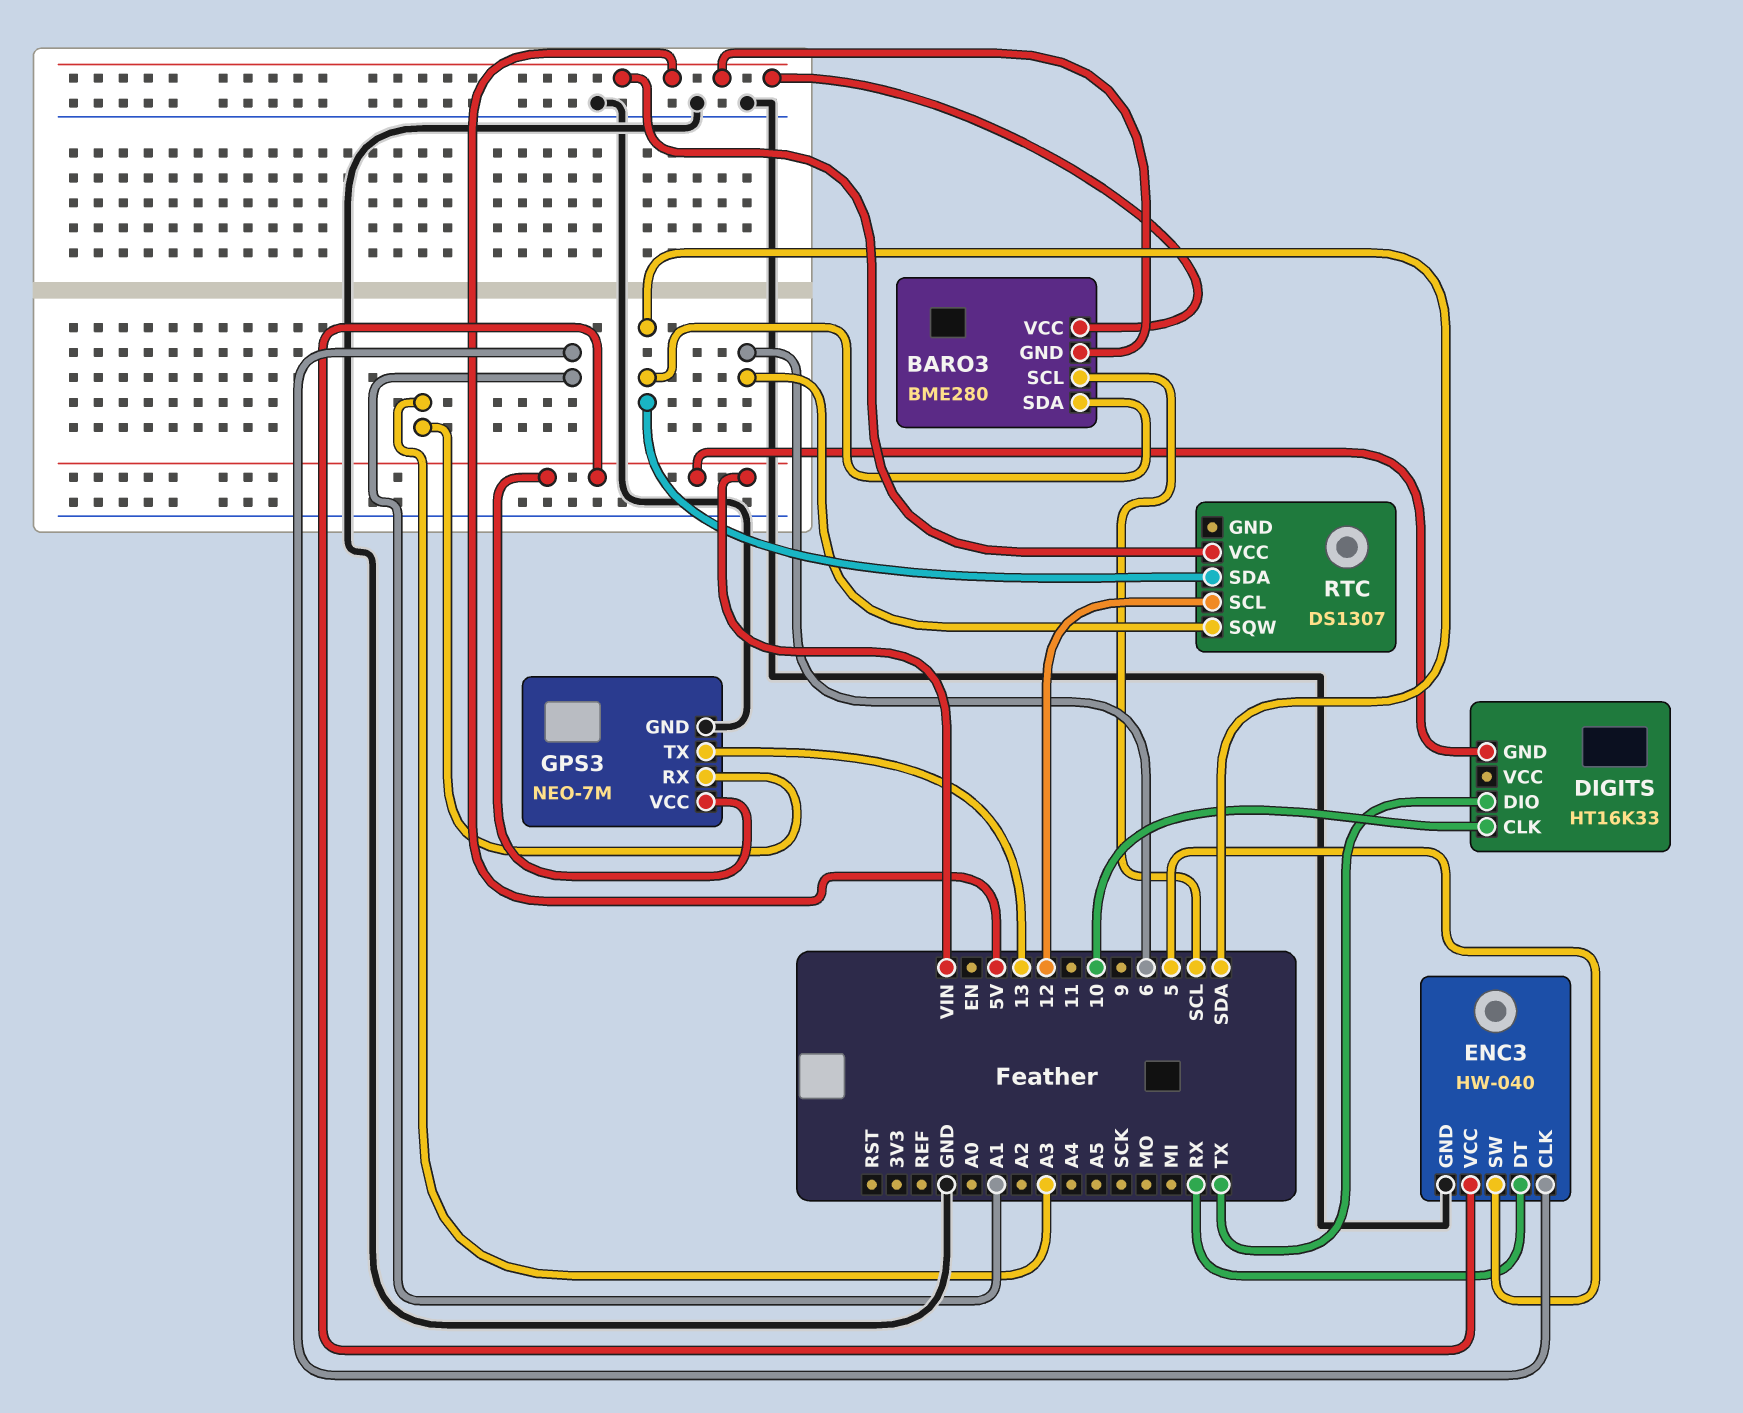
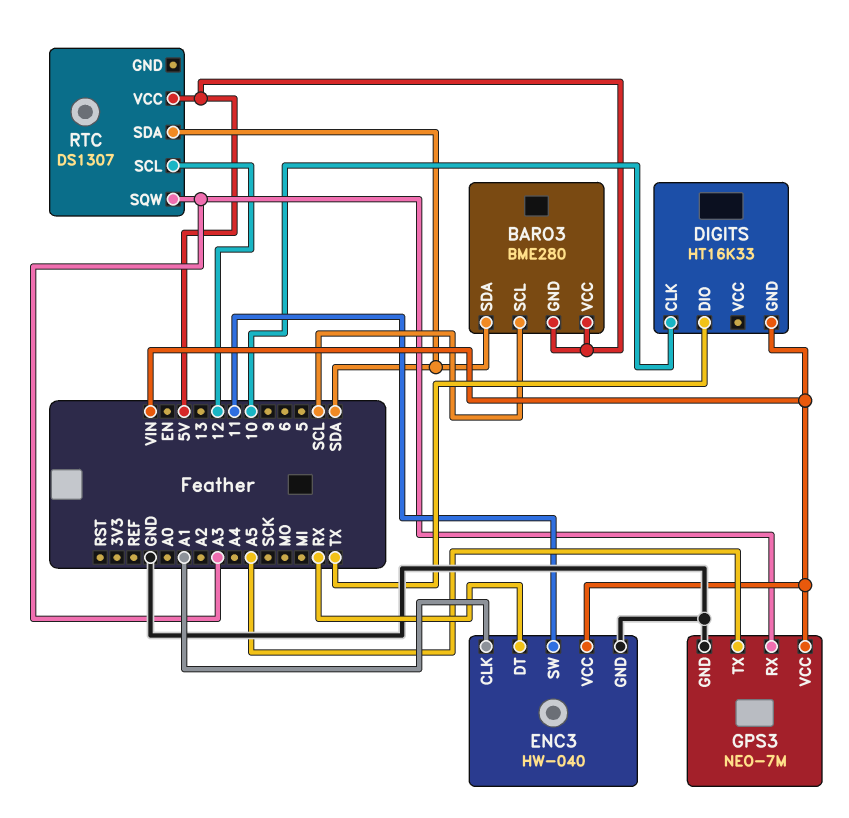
ENC3 pin SW: 5 -> 11
GPS3 pin TX: 13 -> A5
RTC pin SQW: 6 -> A3

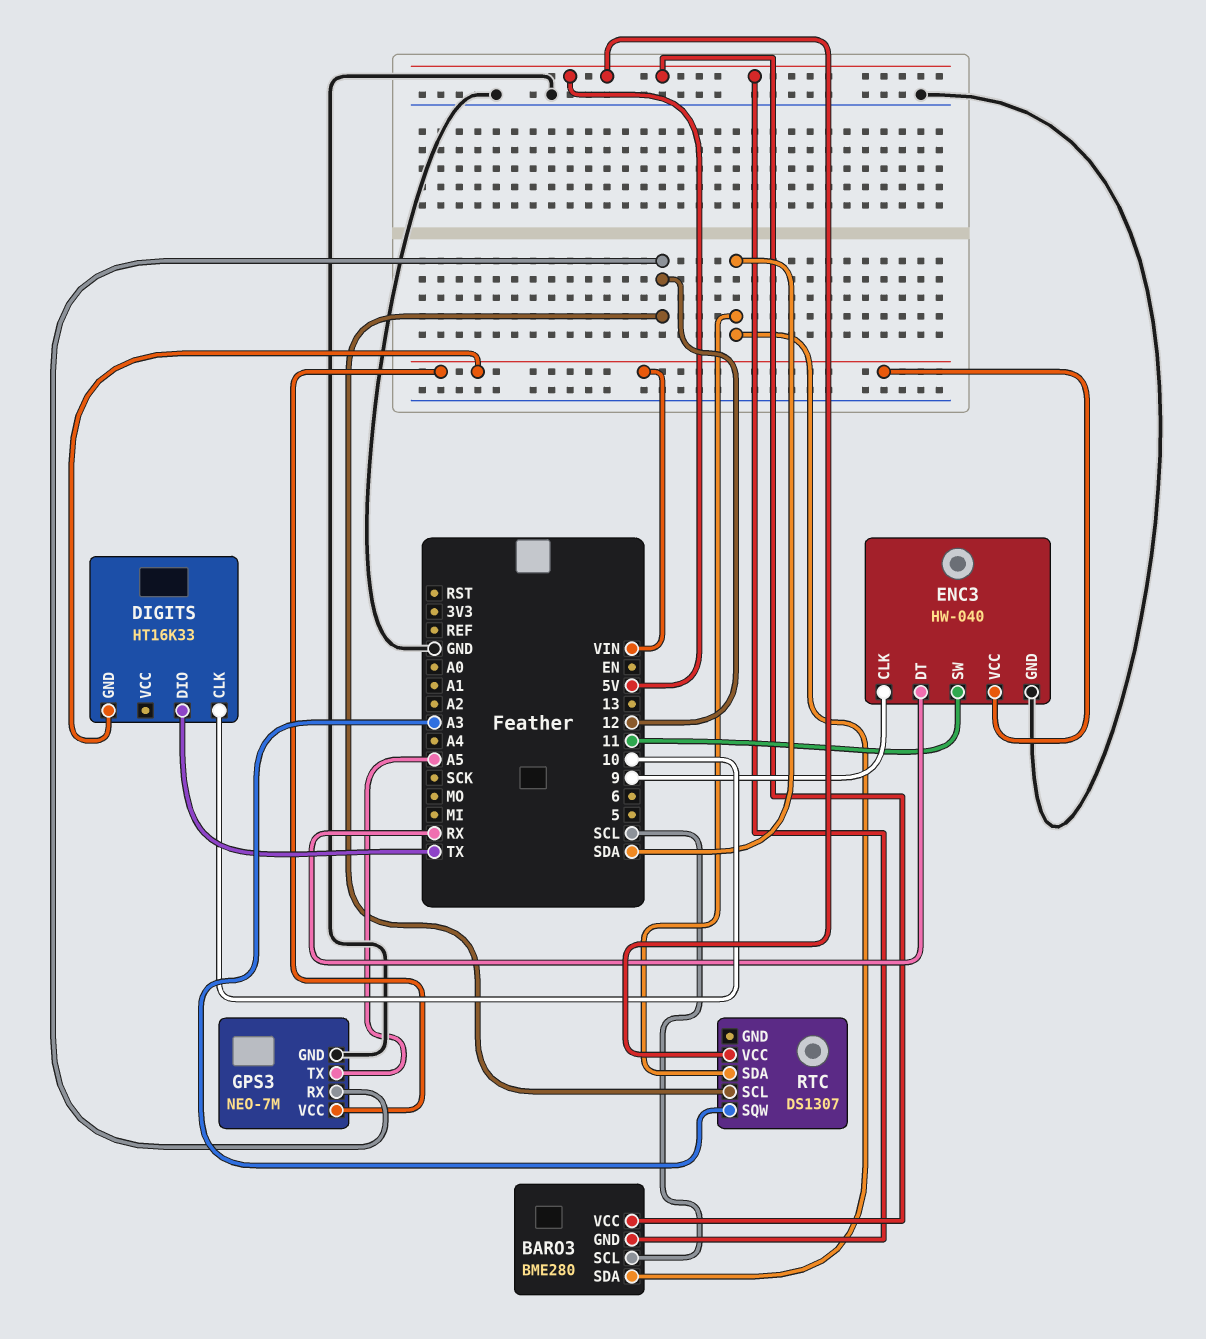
ENC3 pin CLK: A1 -> 9
GPS3 pin RX: A3 -> 12

